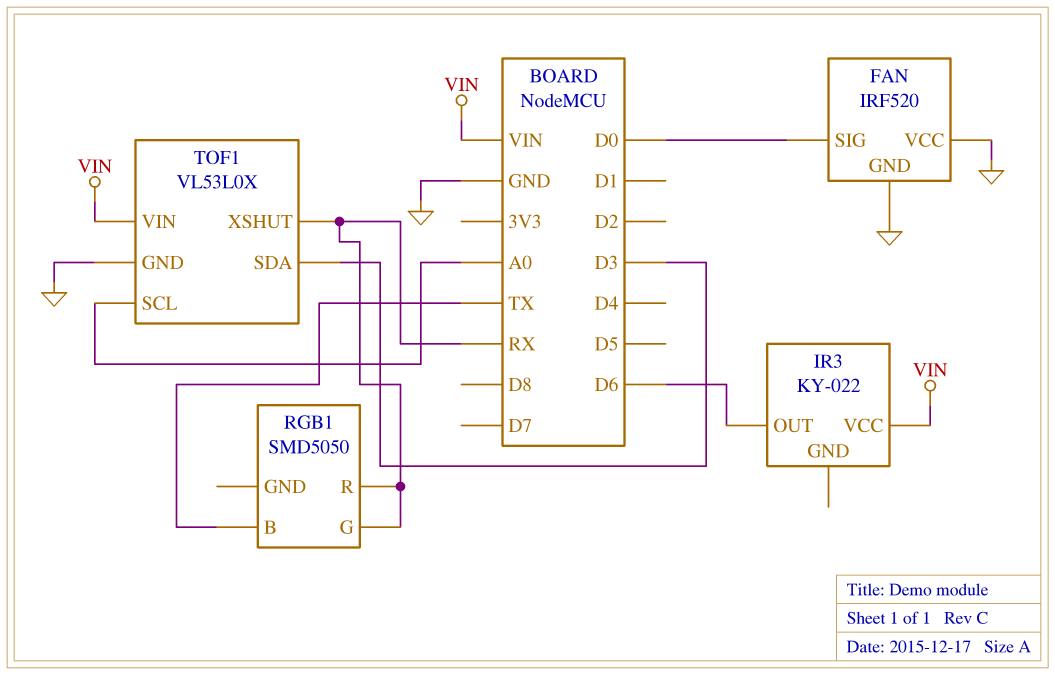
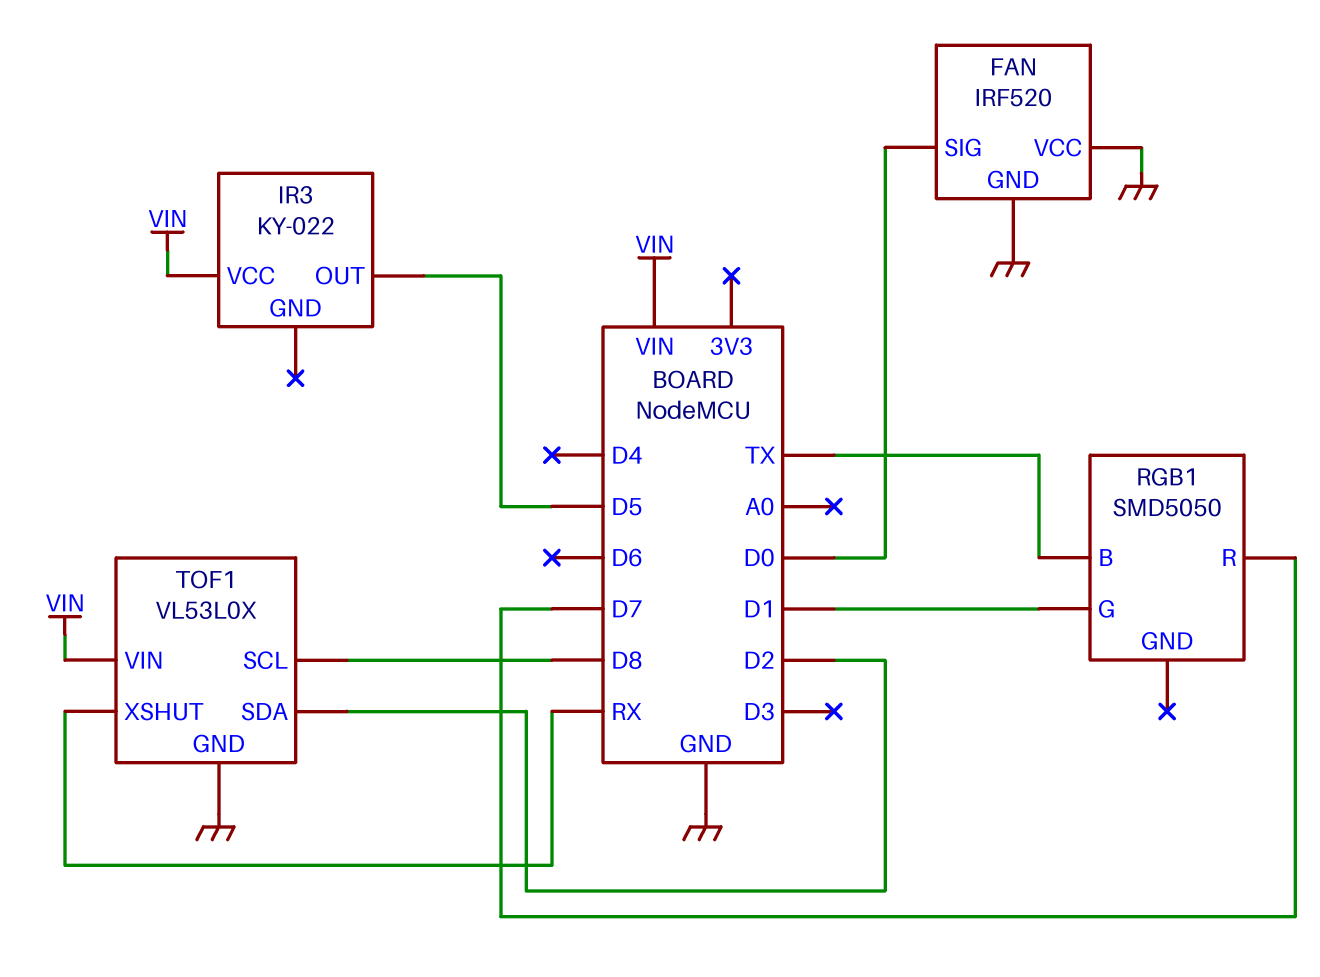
IR3 pin OUT: D6 -> D5
RGB1 pin G: RX -> D1
RGB1 pin R: RX -> D7
TOF1 pin SCL: A0 -> D8
TOF1 pin SDA: D3 -> D2

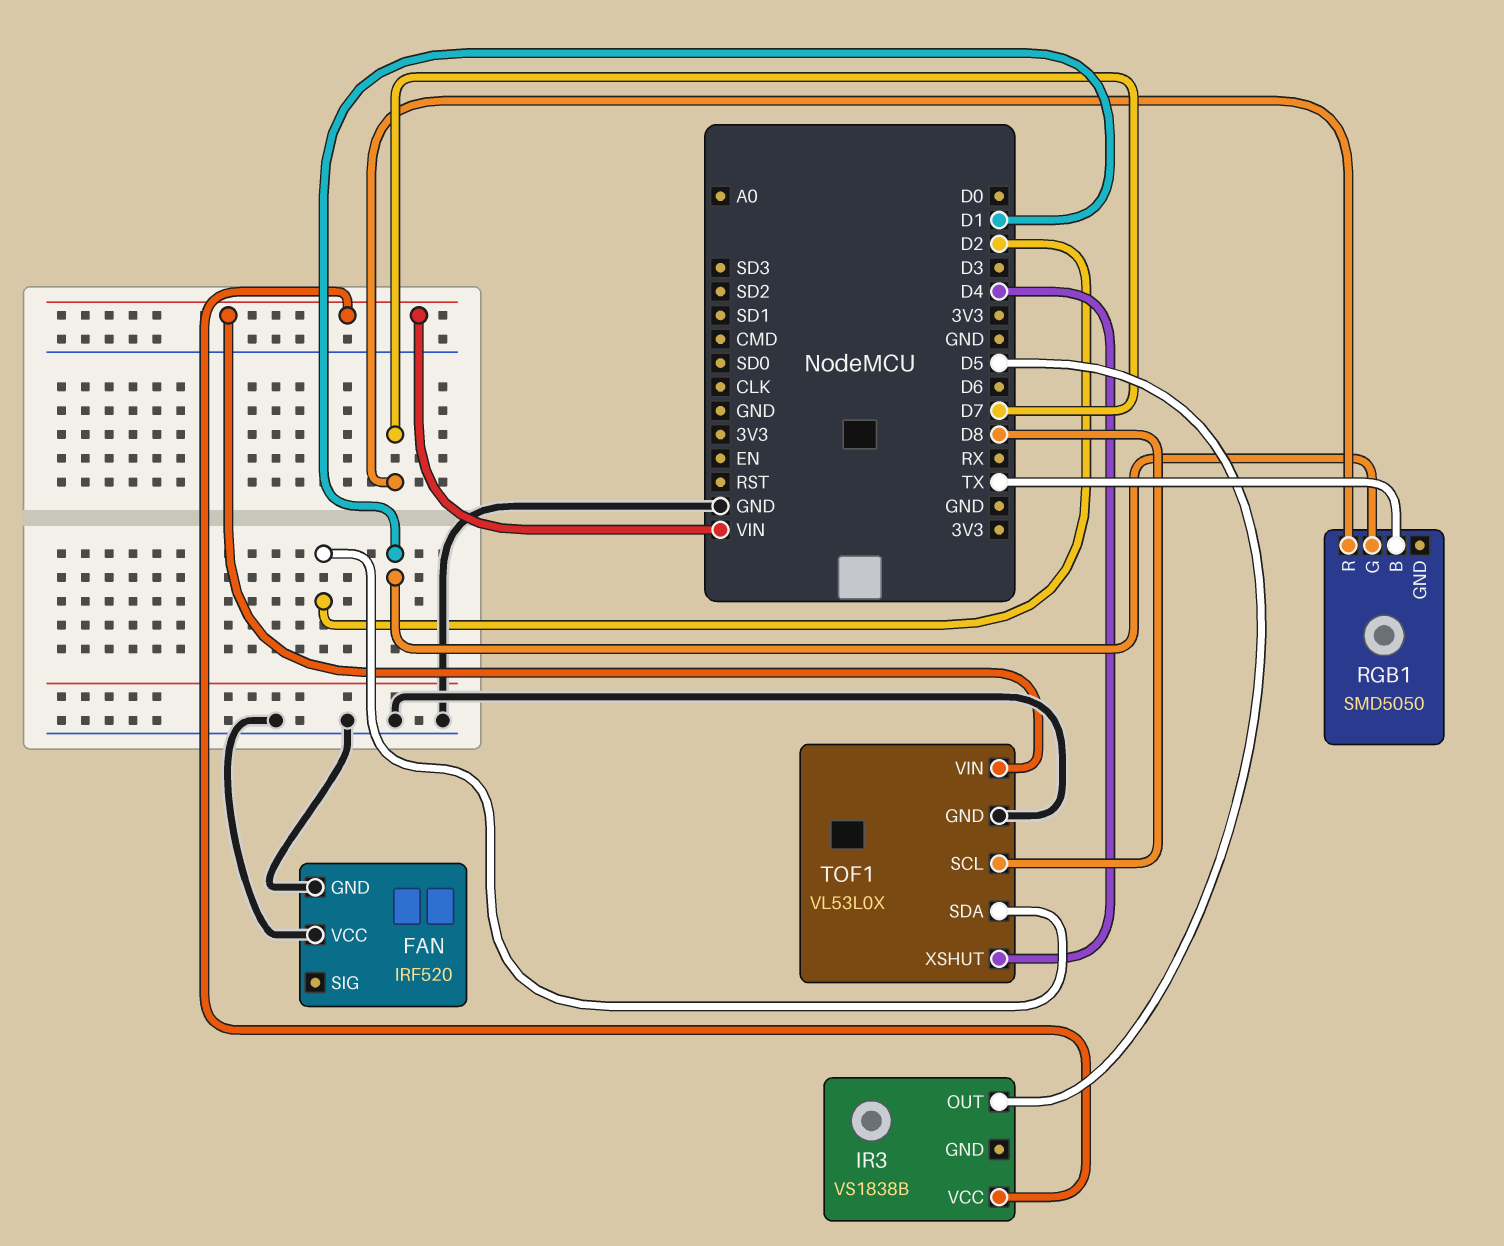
FAN pin SIG: D0 -> none
IR3: KY-022 -> VS1838B
TOF1 pin XSHUT: RX -> D4

